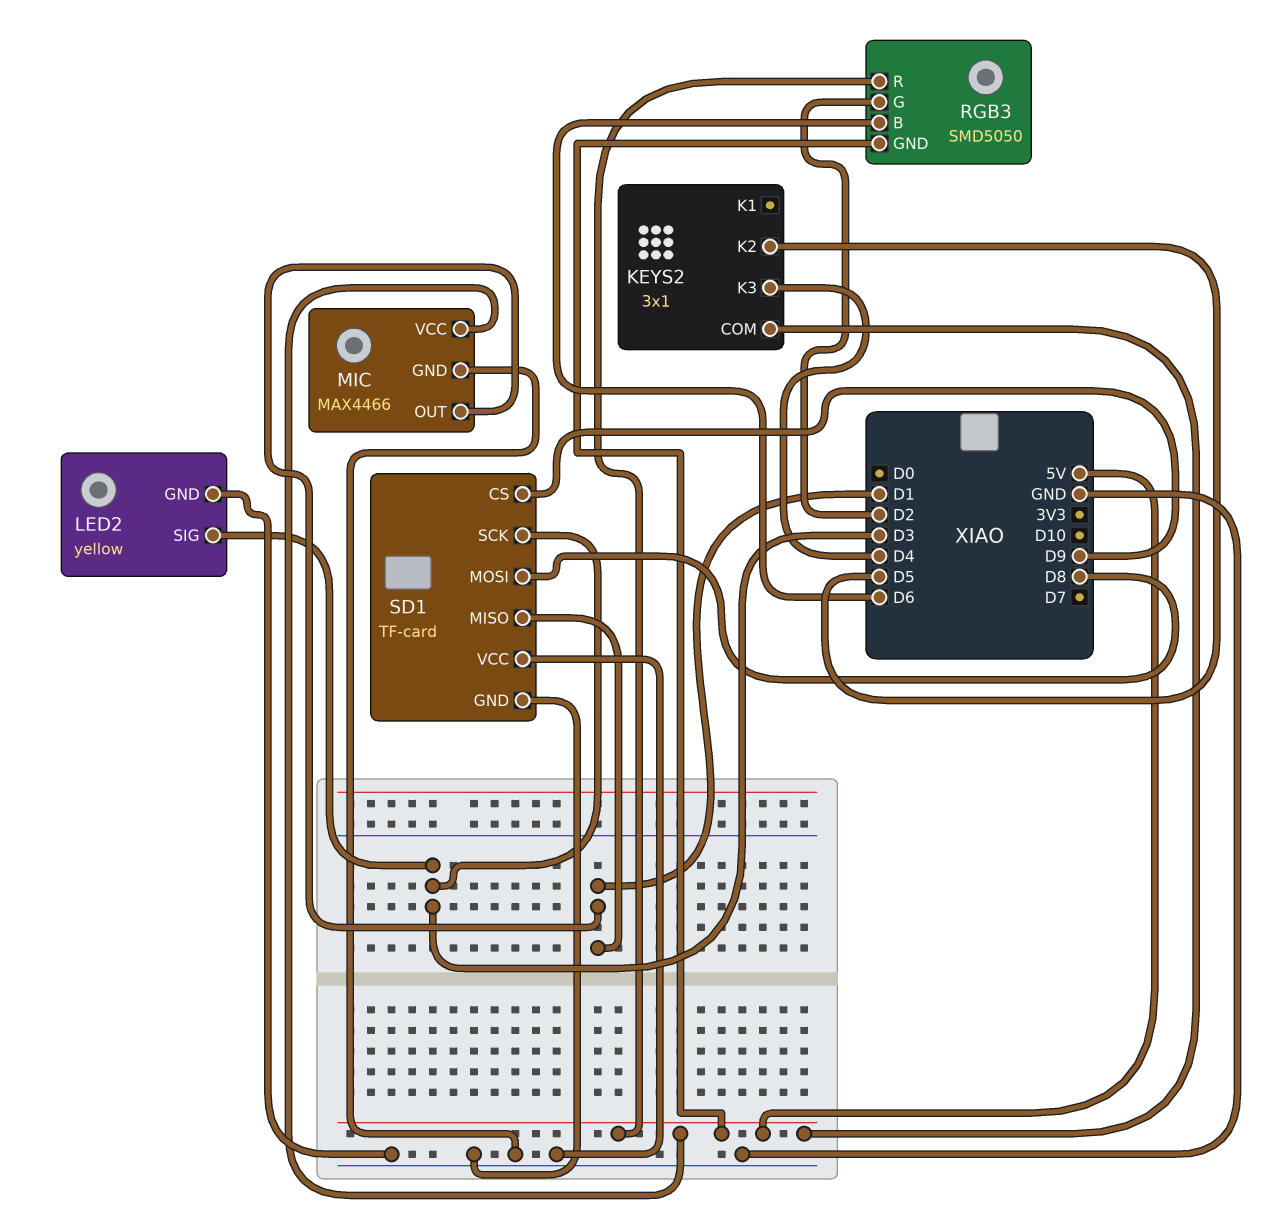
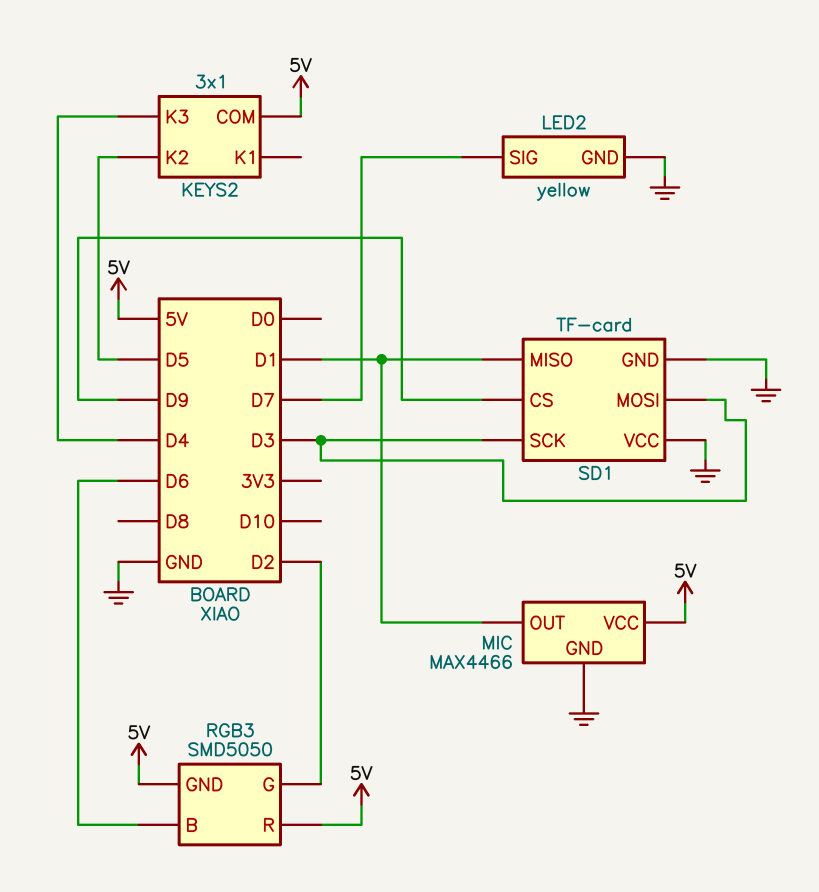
LED2 pin SIG: D3 -> D7
SD1 pin MOSI: D8 -> D3

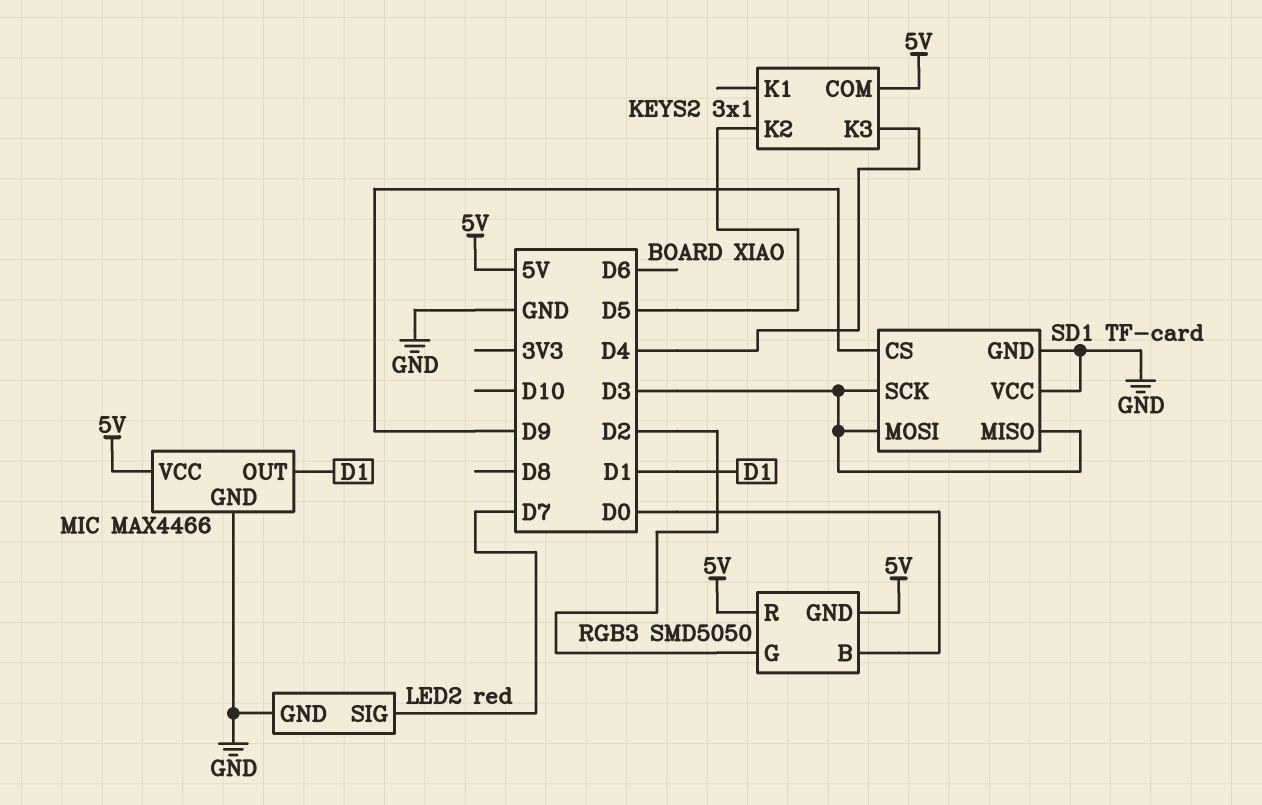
LED2: yellow -> red
RGB3 pin B: D6 -> D0
SD1 pin MISO: D1 -> D3

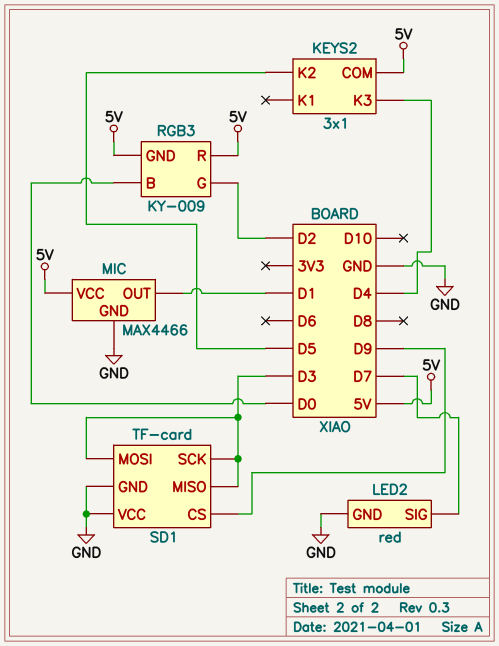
RGB3: SMD5050 -> KY-009

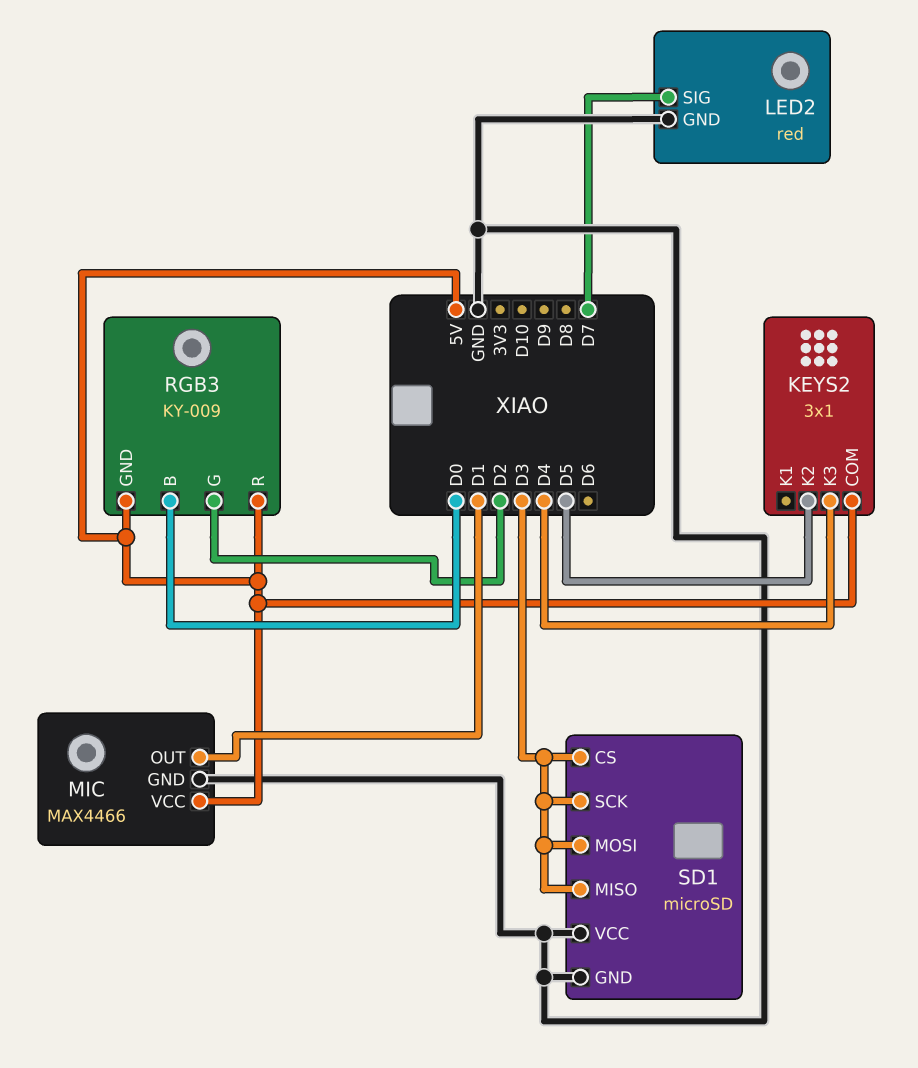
SD1: TF-card -> microSD
SD1 pin CS: D9 -> D3

